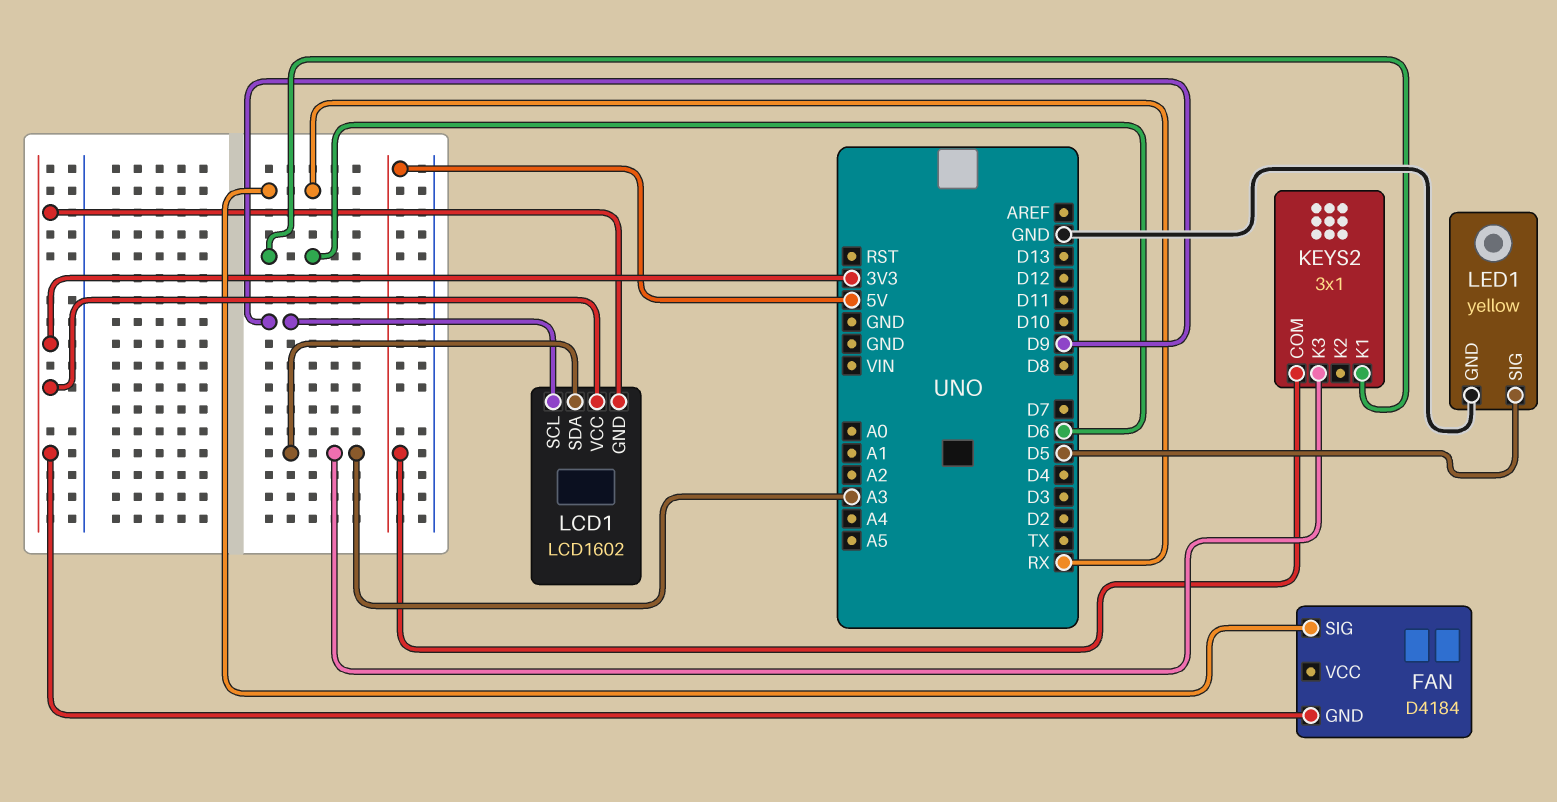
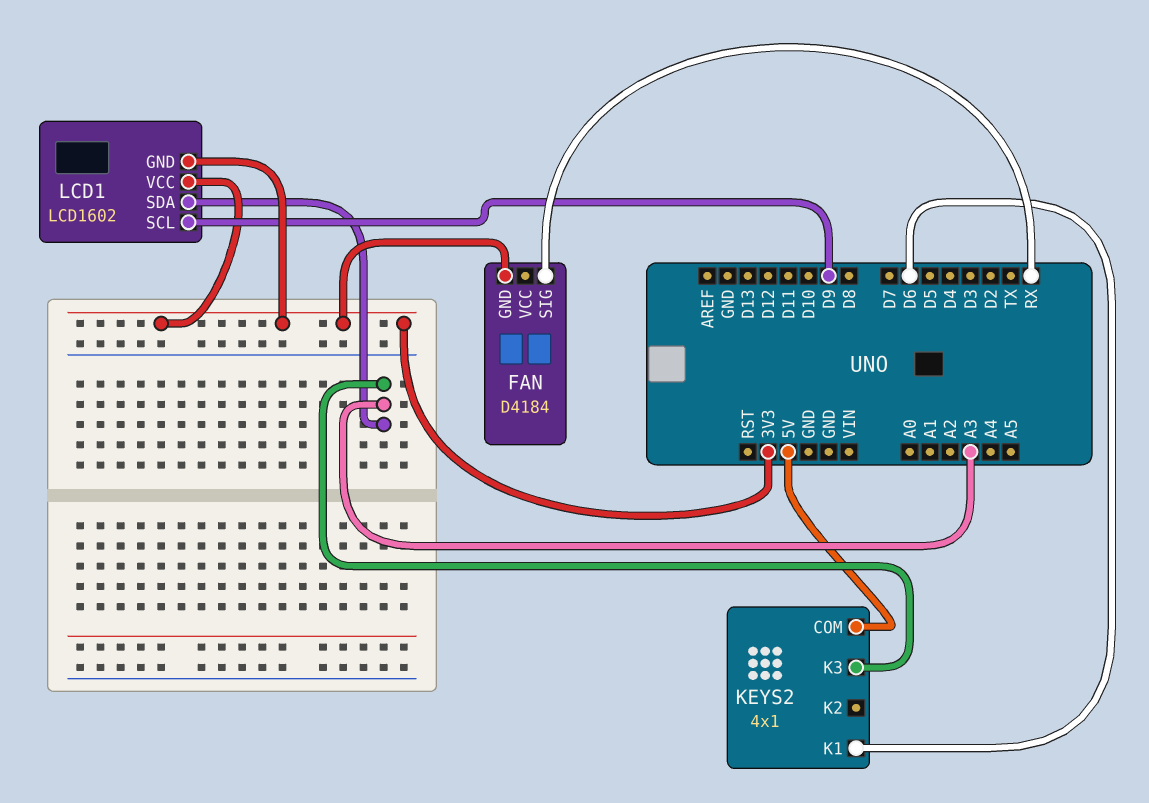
KEYS2: 3x1 -> 4x1
LED1: yellow -> none
LED1 pin GND: GND -> none
LED1 pin SIG: D5 -> none

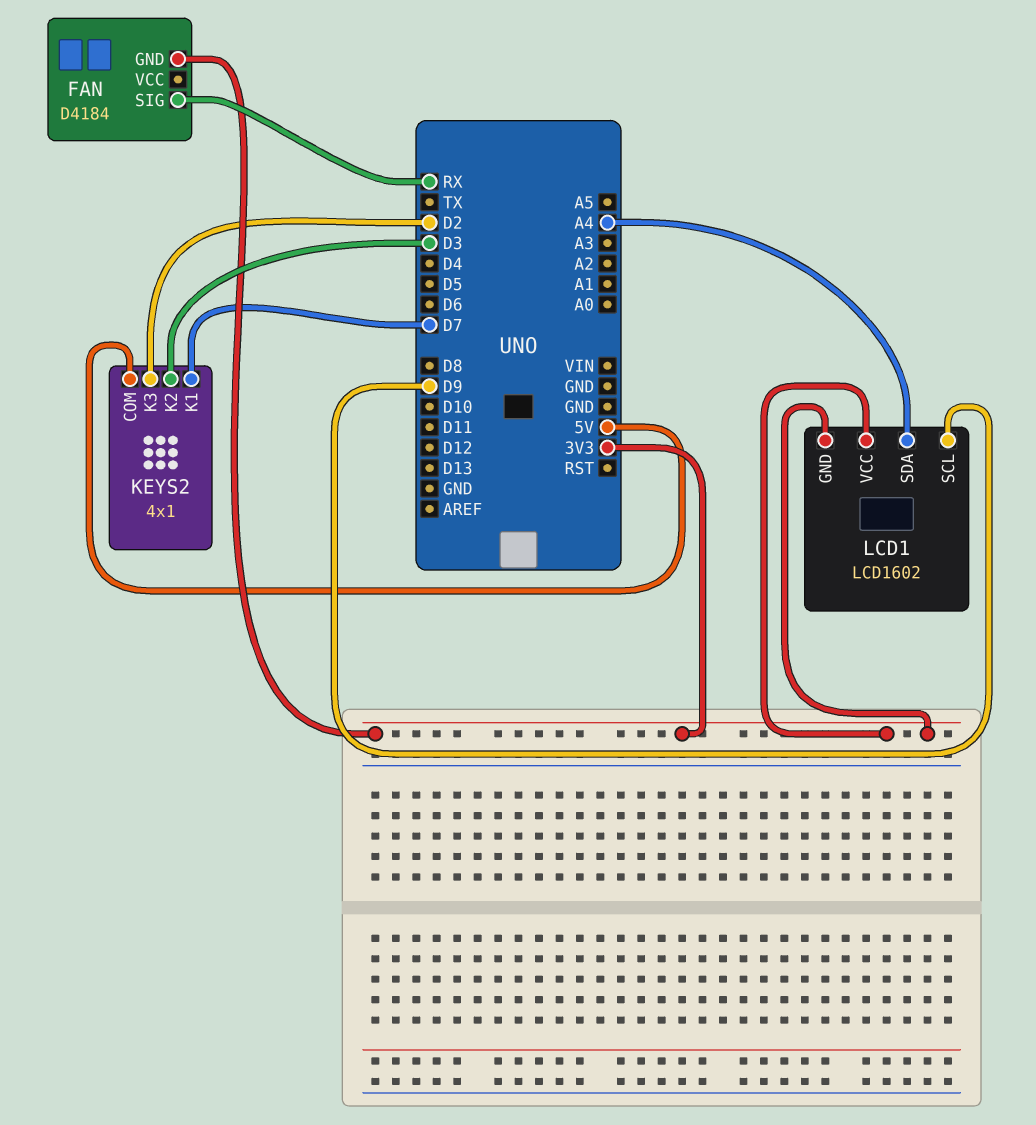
KEYS2 pin K1: D6 -> D7
KEYS2 pin K2: none -> D3
KEYS2 pin K3: A3 -> D2
LCD1 pin SDA: A3 -> A4

